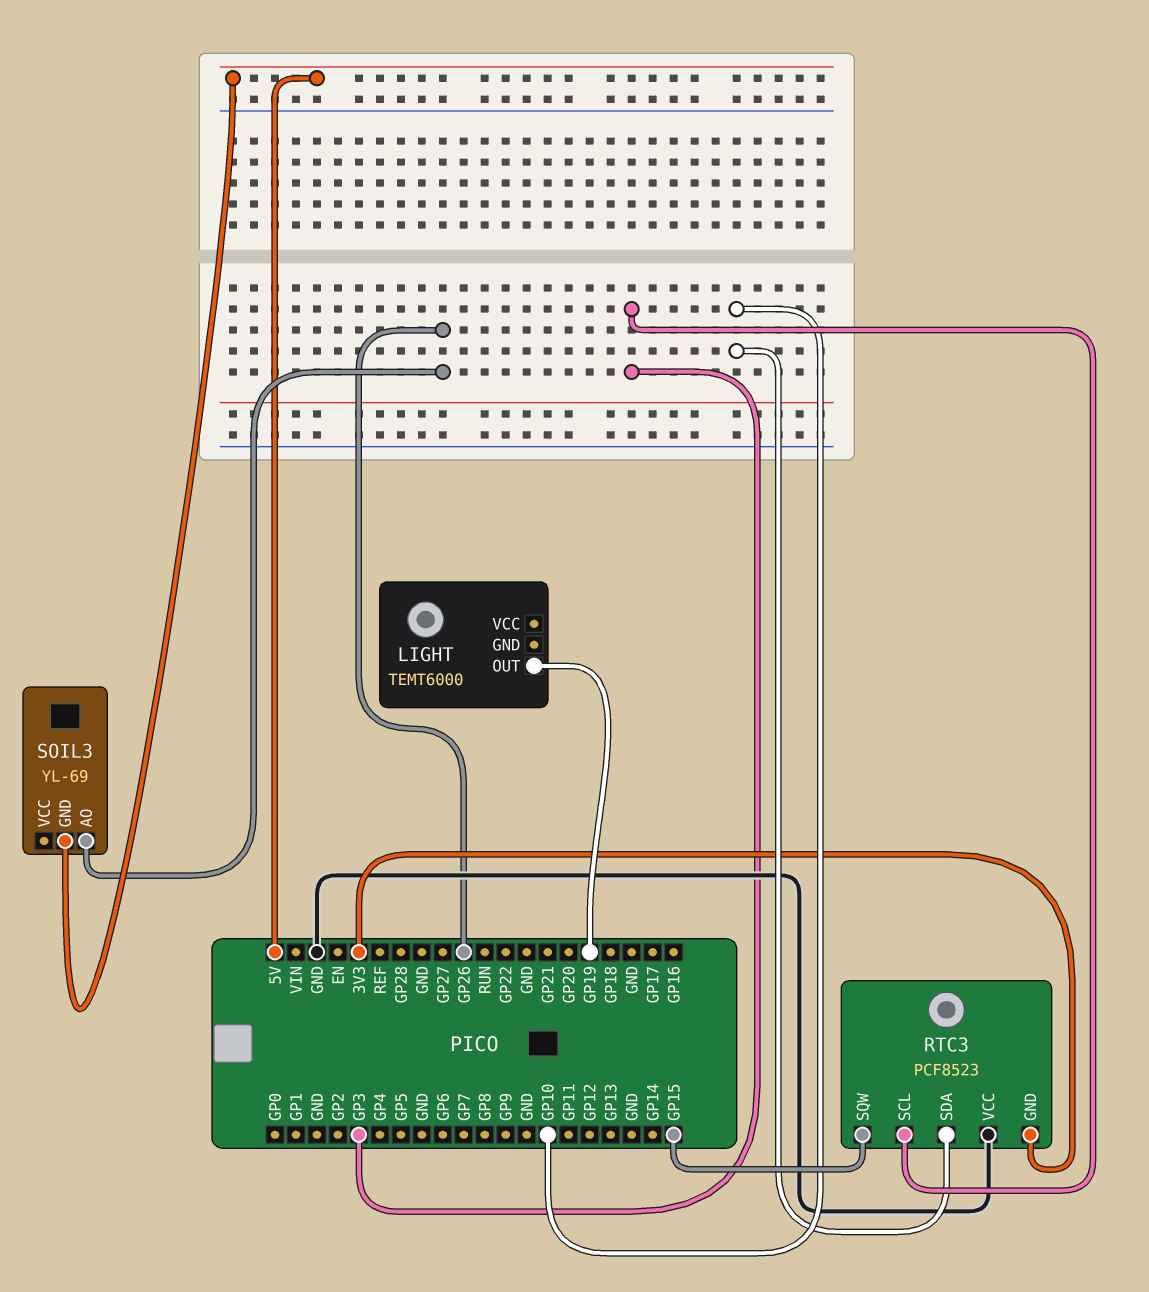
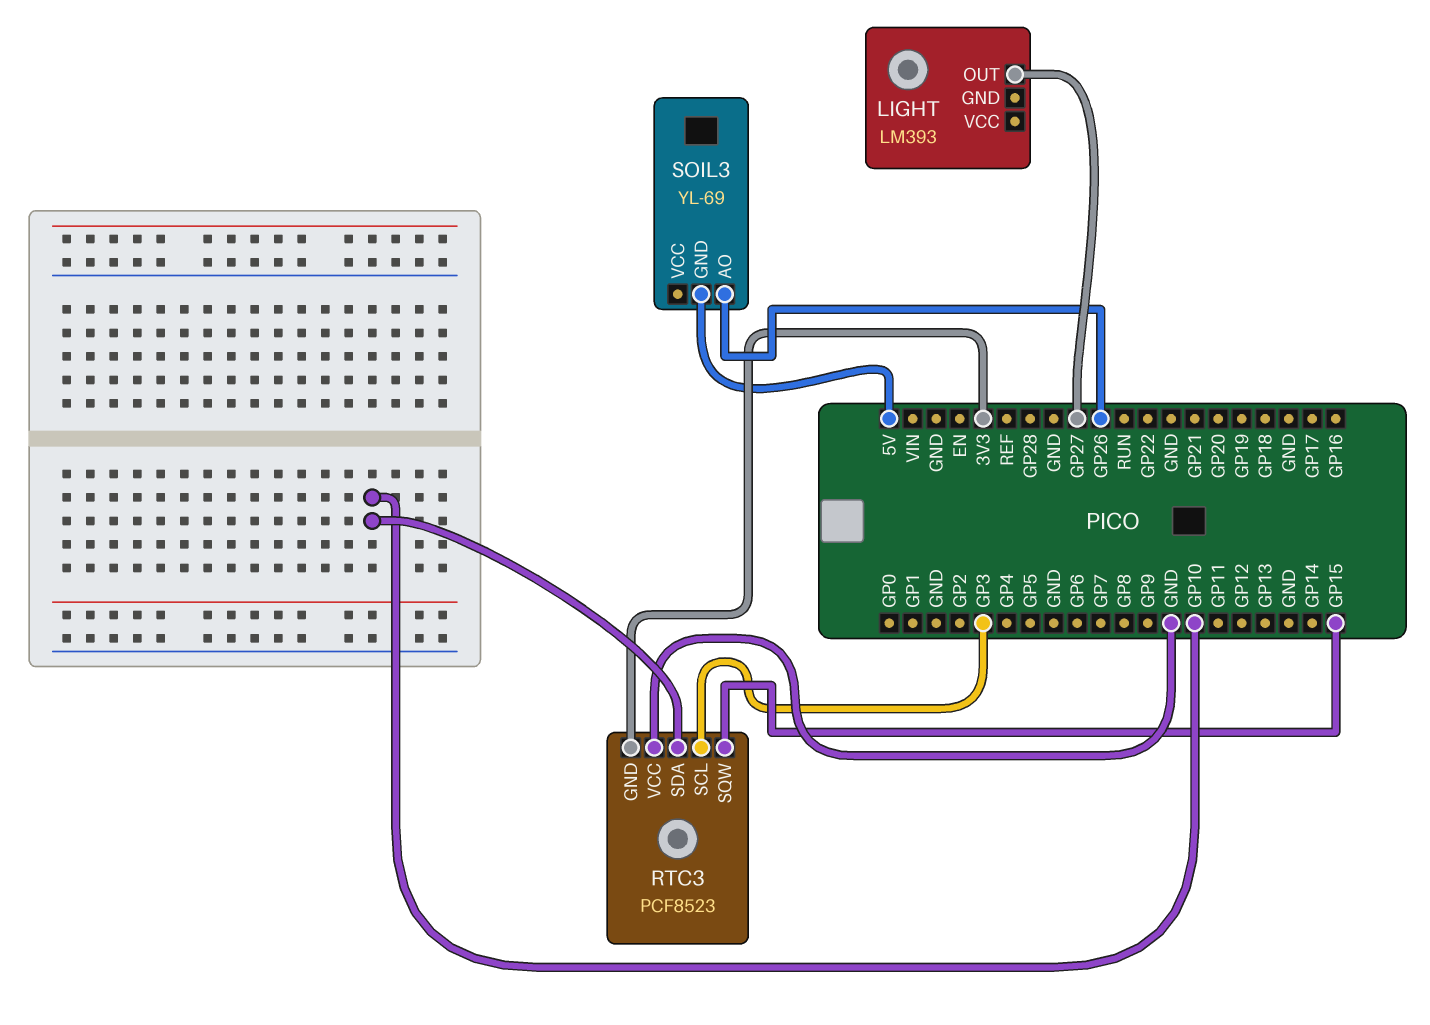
LIGHT: TEMT6000 -> LM393
LIGHT pin OUT: GP19 -> GP27

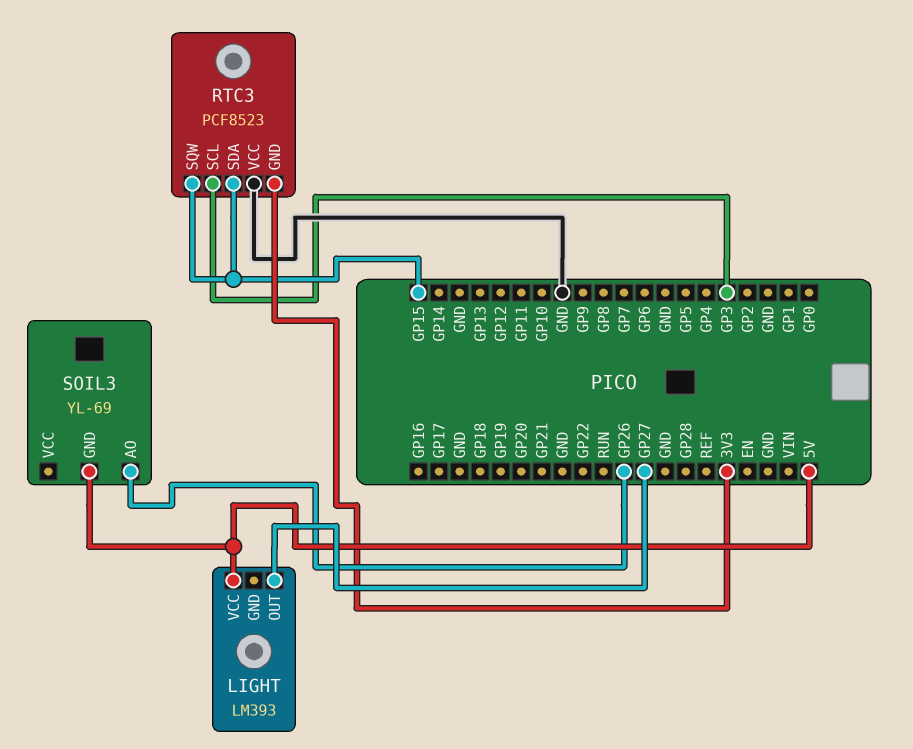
LIGHT pin VCC: none -> 5V
RTC3 pin SDA: GP10 -> GP15

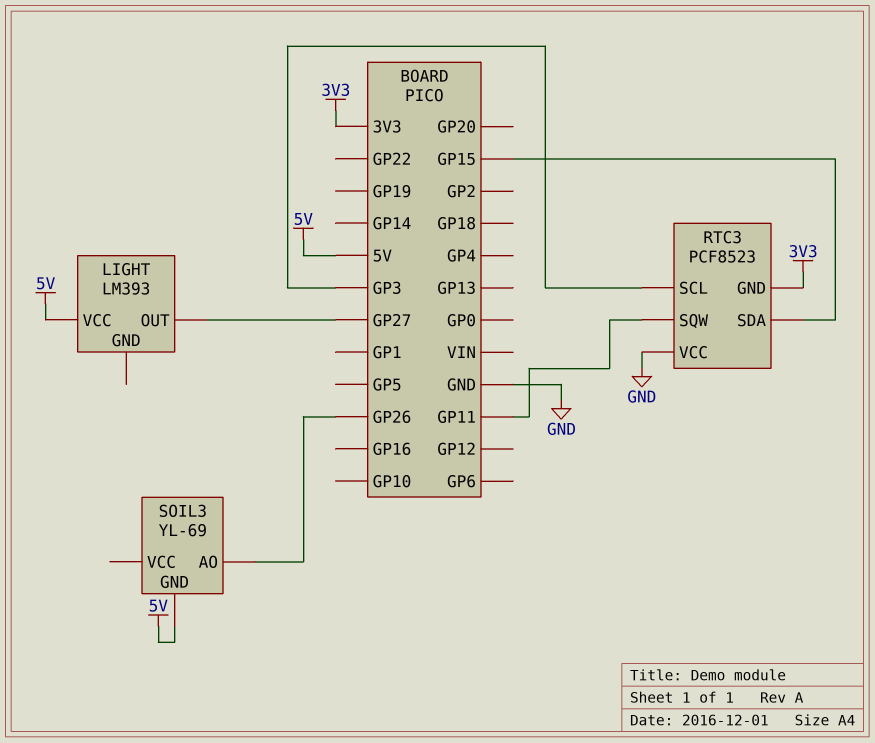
RTC3 pin SQW: GP15 -> GP11

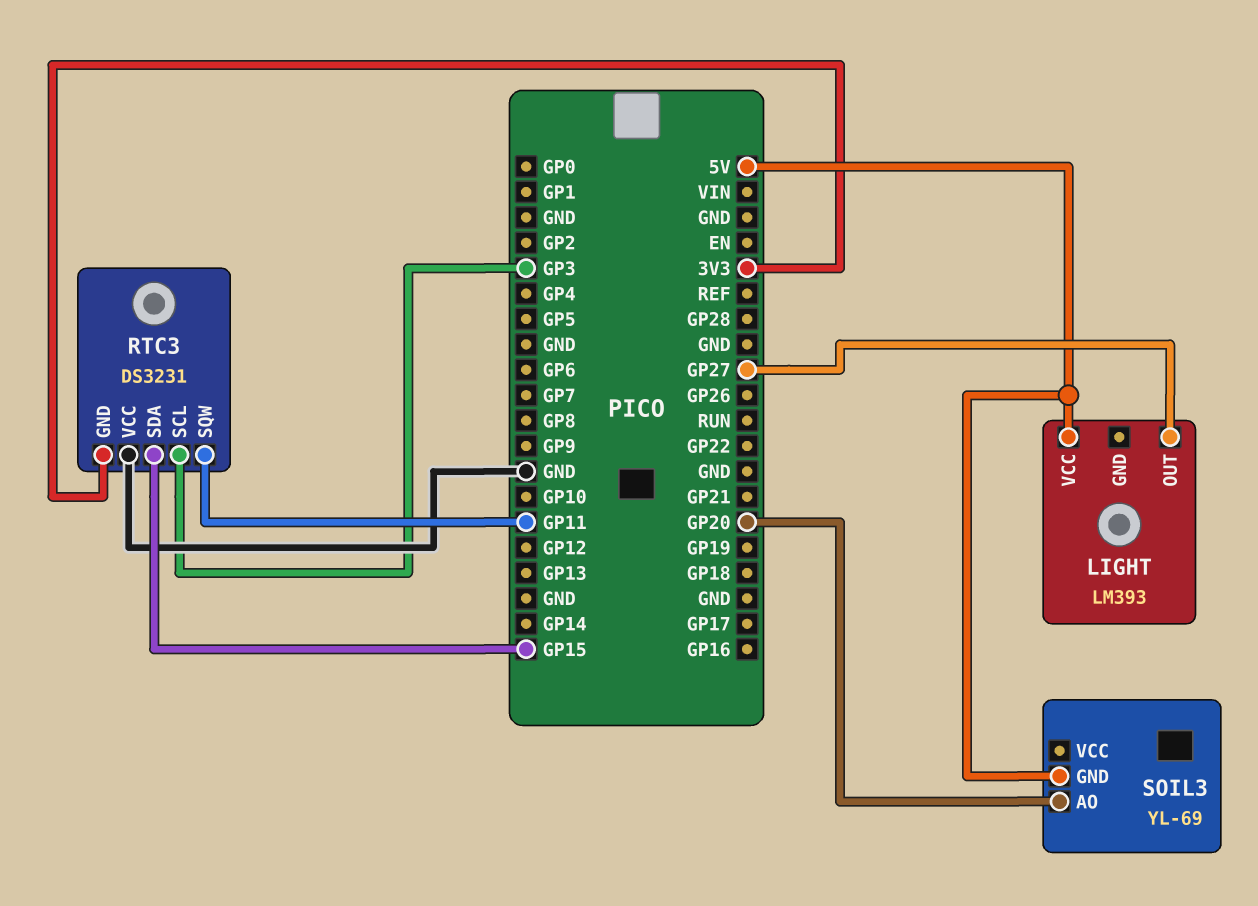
RTC3: PCF8523 -> DS3231
SOIL3 pin AO: GP26 -> GP20

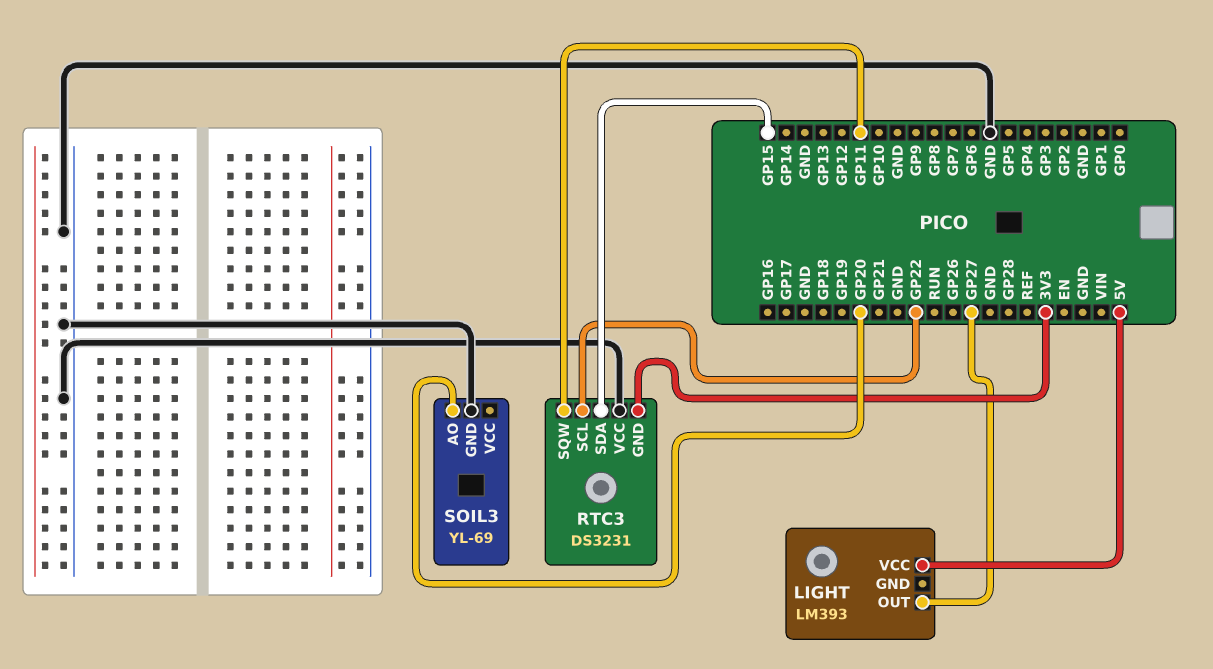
RTC3 pin SCL: GP3 -> GP22
SOIL3 pin GND: 5V -> GND

